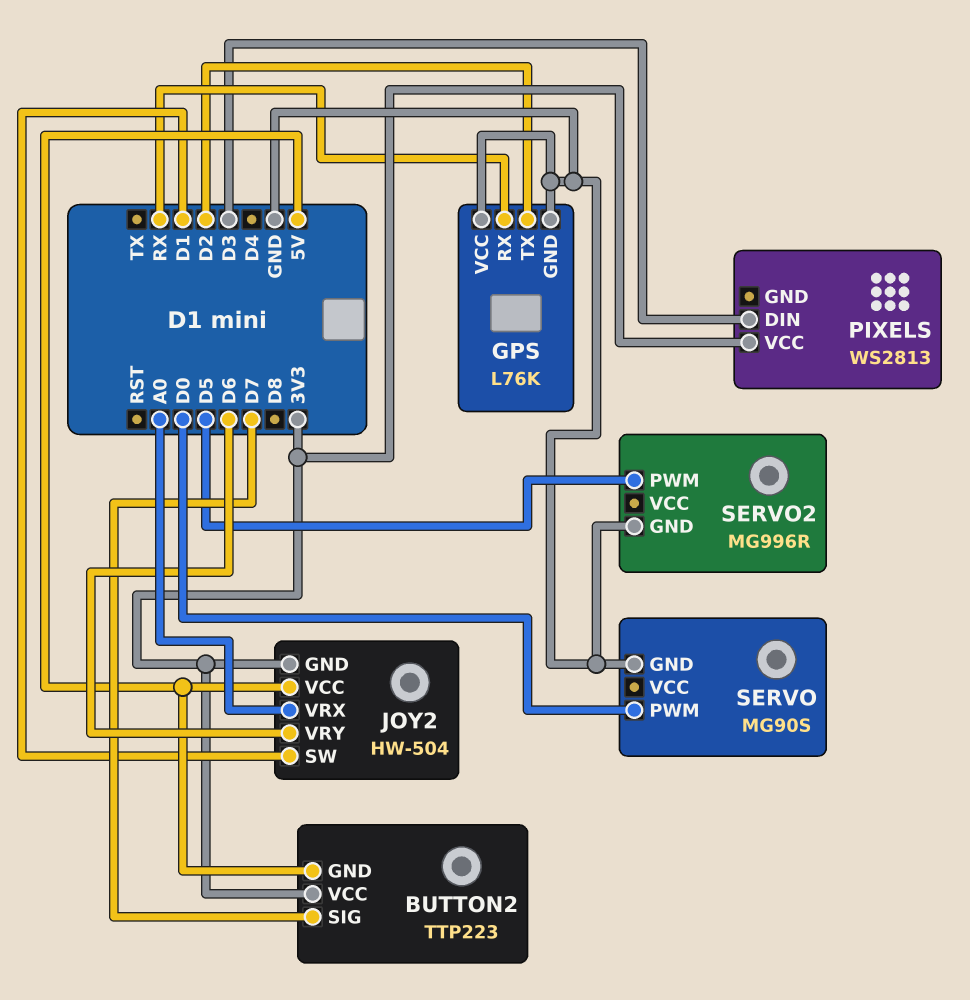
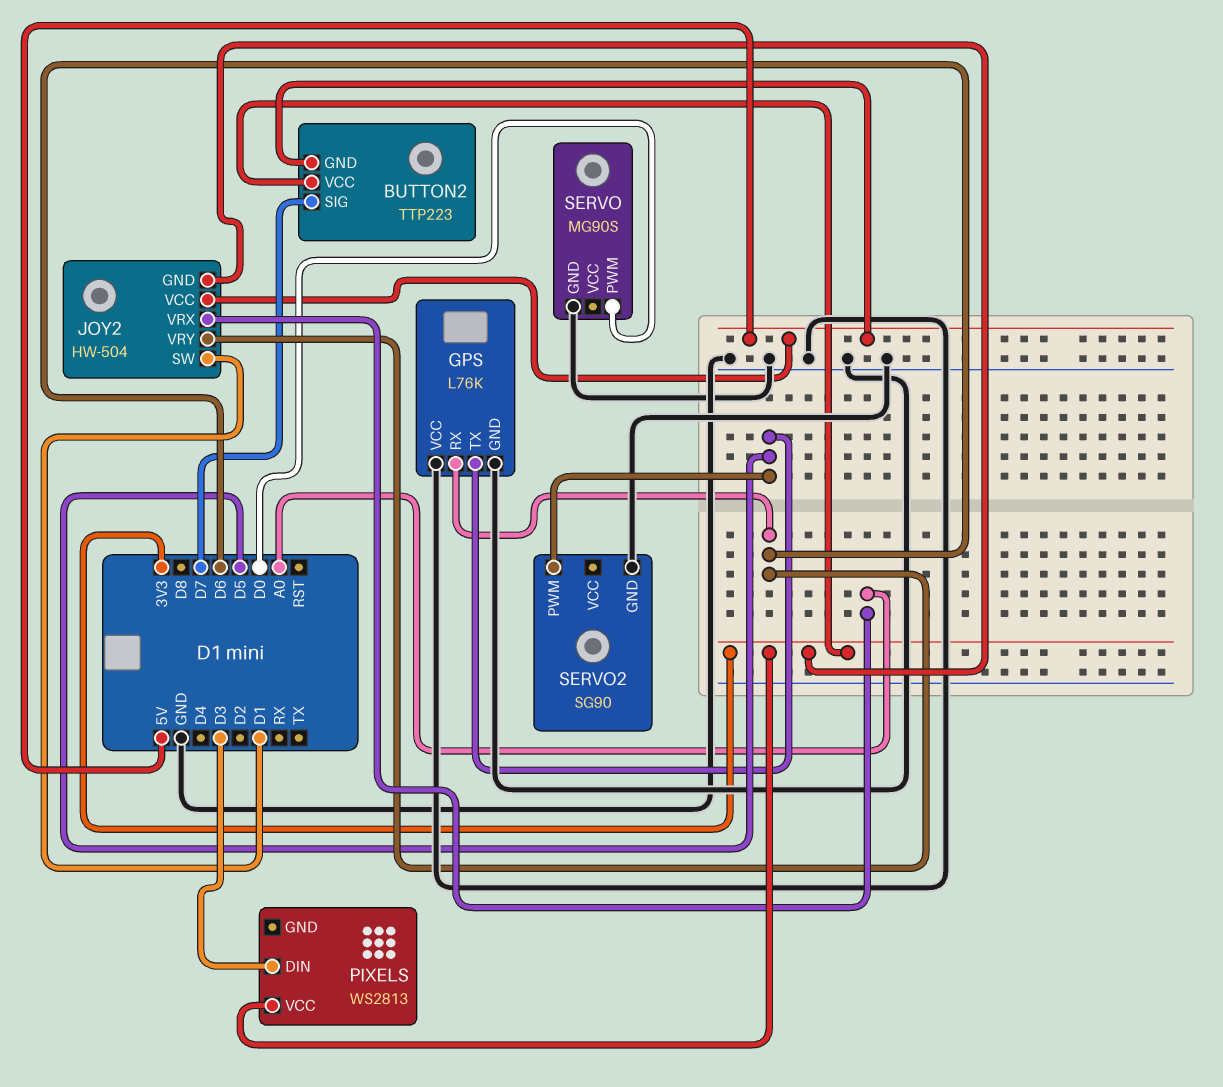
GPS pin RX: RX -> D6
GPS pin TX: D2 -> D5
SERVO2: MG996R -> SG90

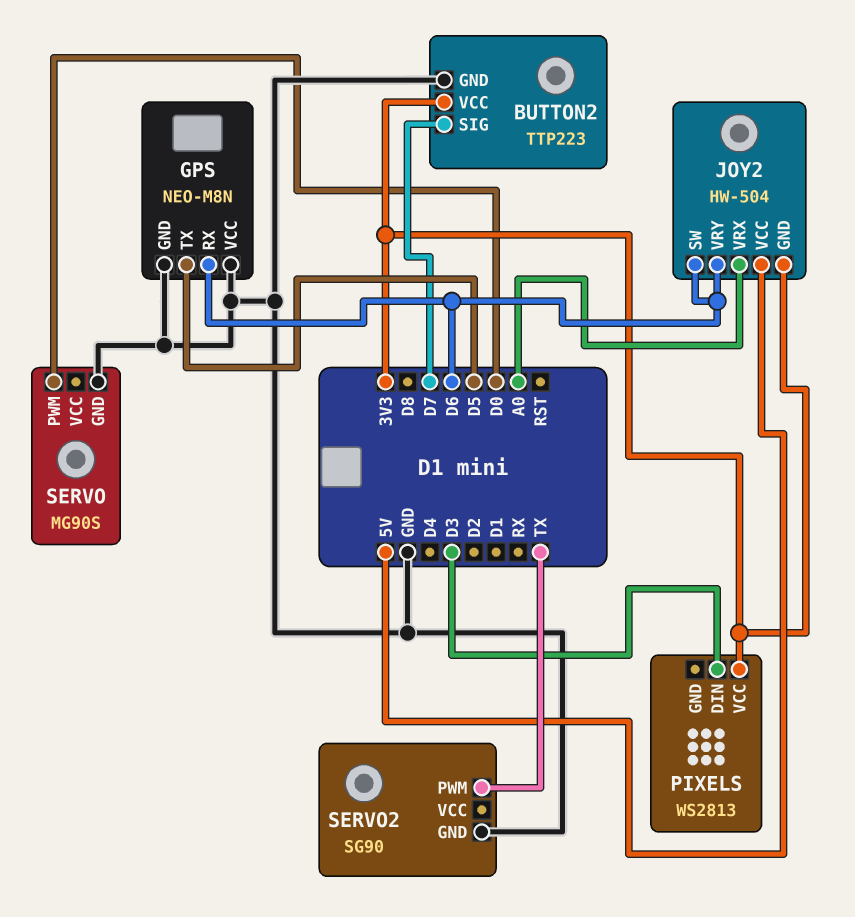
BUTTON2 pin GND: 5V -> GND
GPS: L76K -> NEO-M8N
JOY2 pin SW: D1 -> D6
SERVO2 pin PWM: D5 -> TX

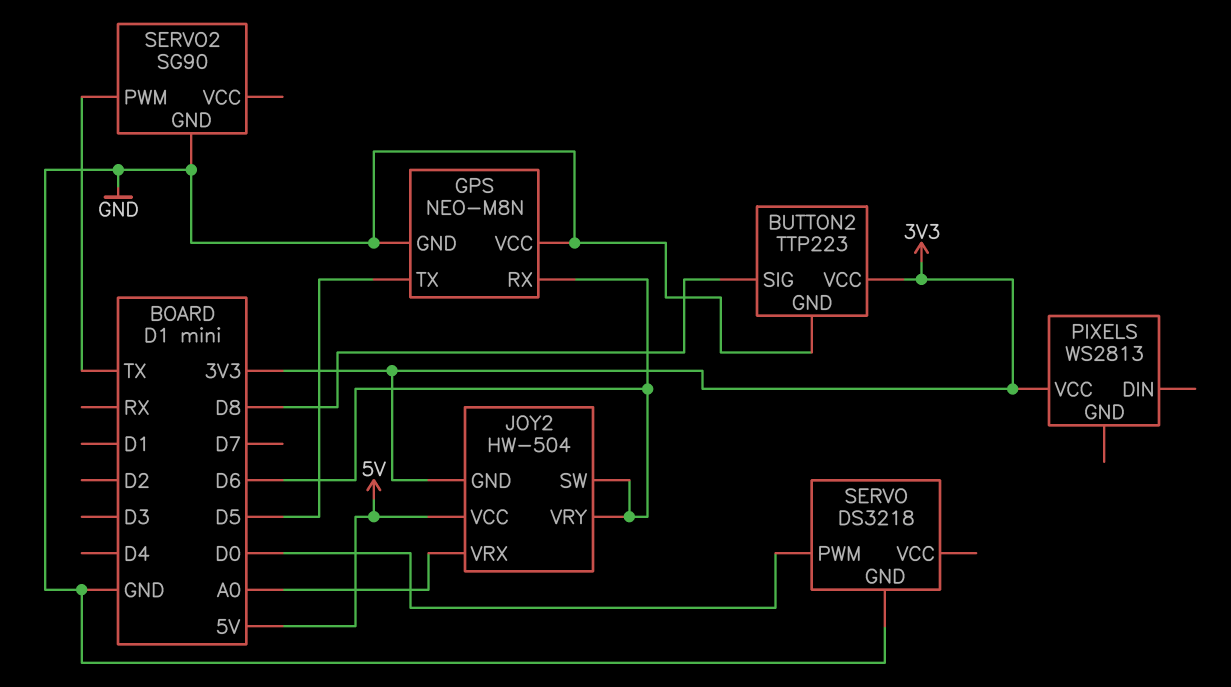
BUTTON2 pin SIG: D7 -> D8
PIXELS pin DIN: D3 -> none
SERVO: MG90S -> DS3218

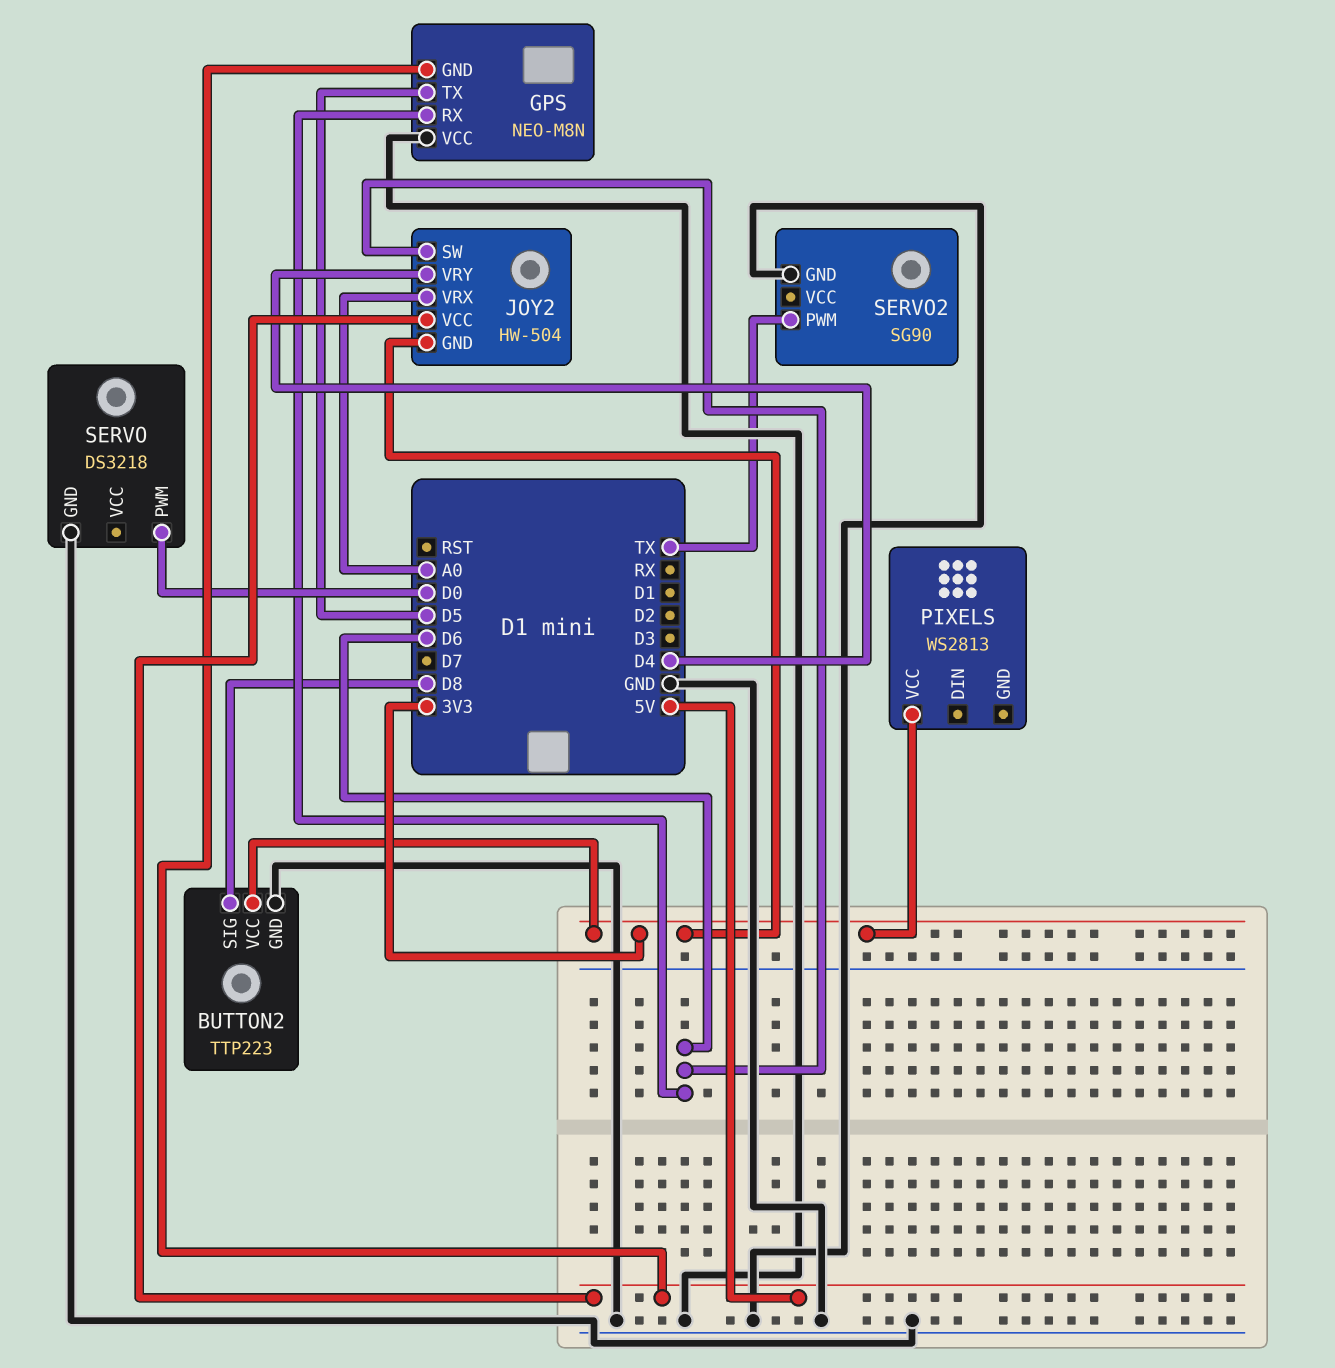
GPS pin GND: GND -> 5V
JOY2 pin VRY: D6 -> D4

